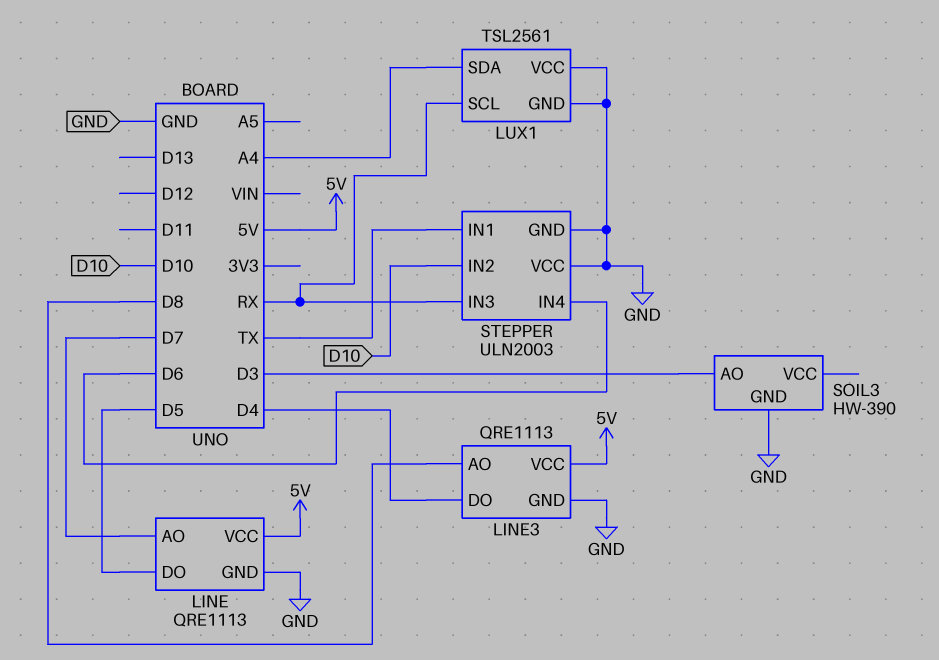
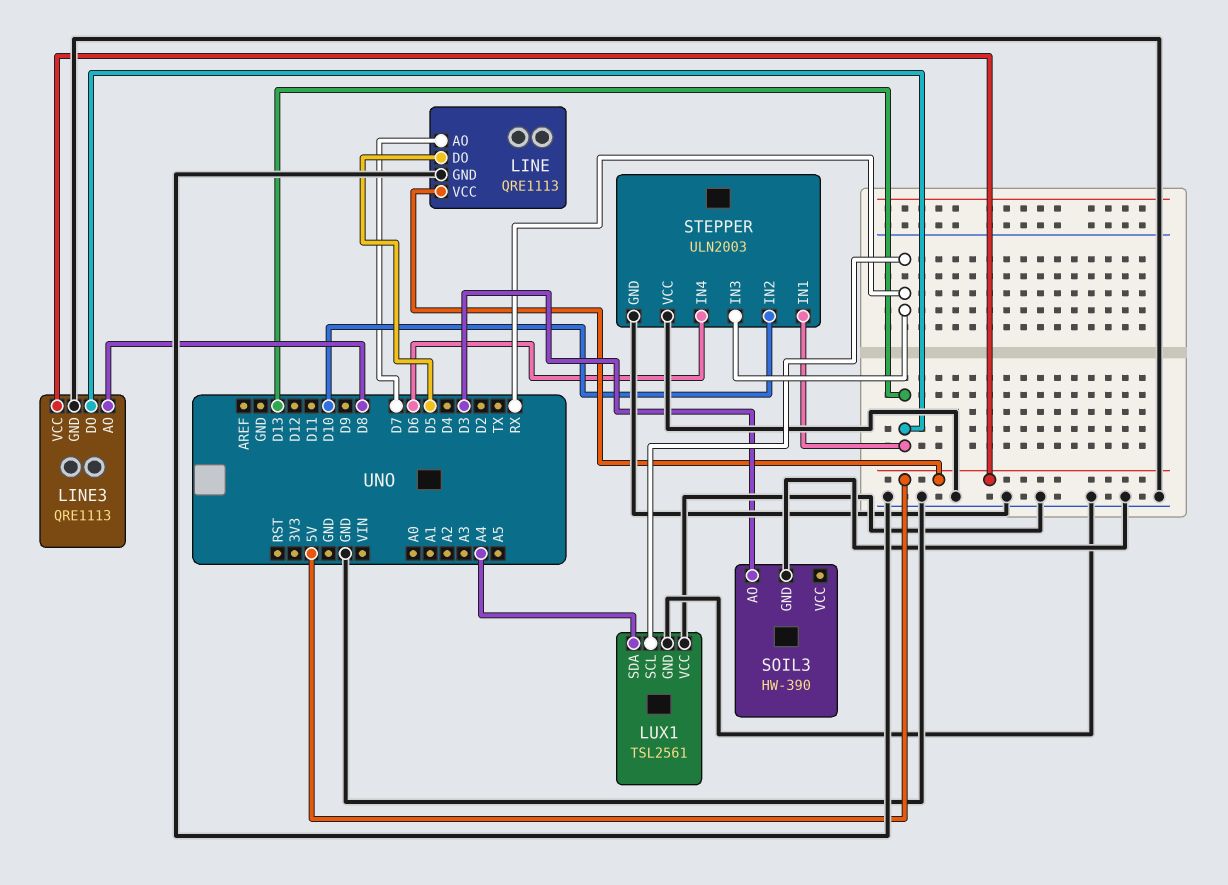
LINE3 pin DO: D4 -> D13
STEPPER pin IN1: TX -> D13

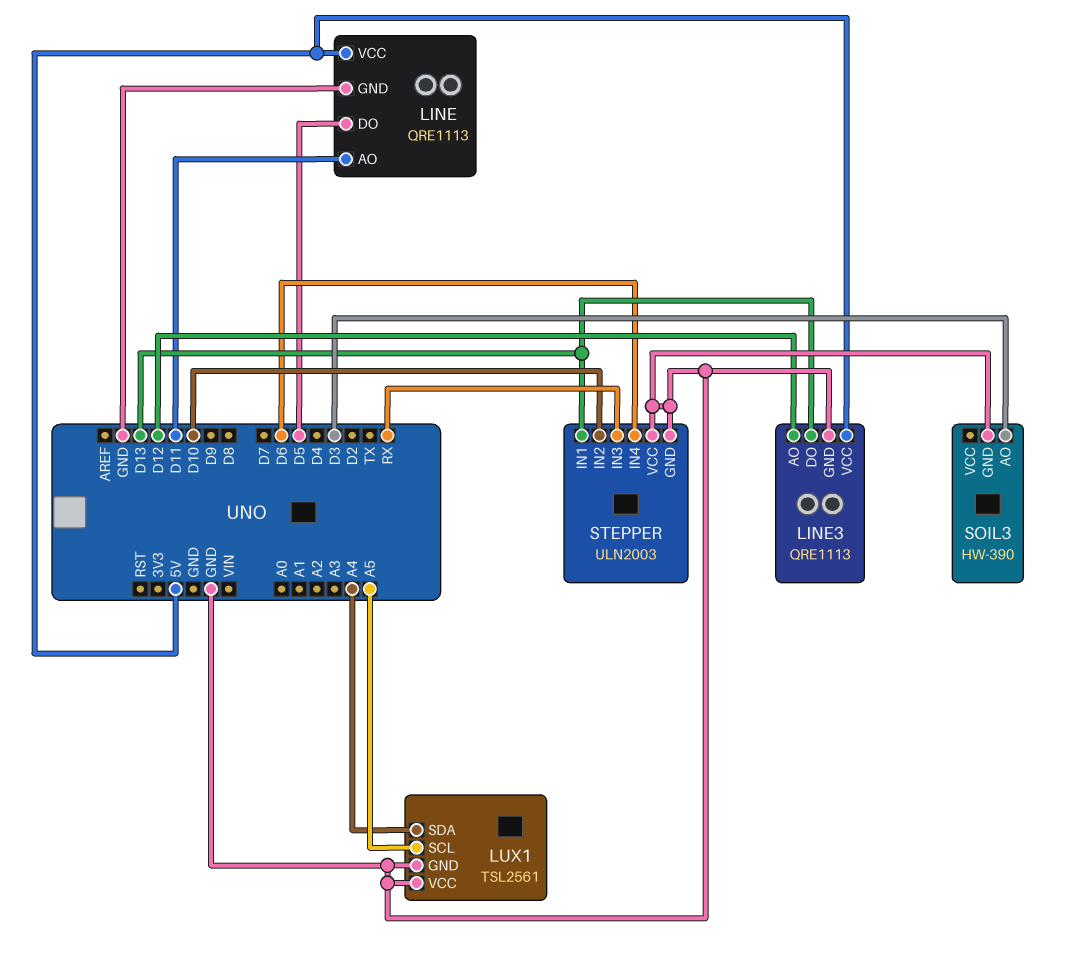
LINE pin AO: D7 -> D11
LINE3 pin AO: D8 -> D12
LUX1 pin SCL: RX -> A5

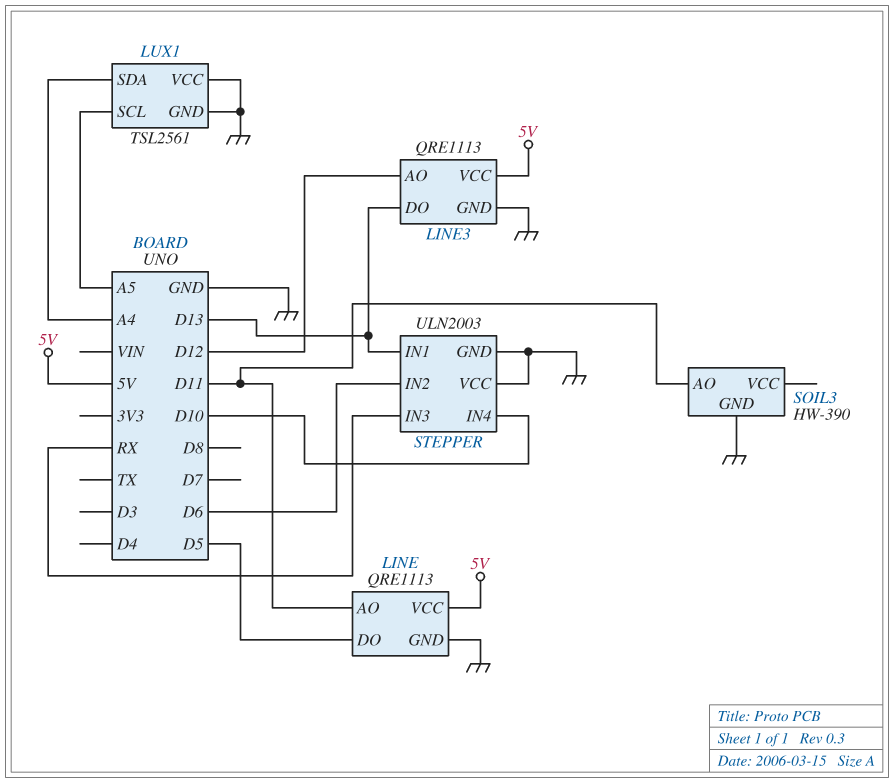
SOIL3 pin AO: D3 -> D11
STEPPER pin IN2: D10 -> D6
STEPPER pin IN4: D6 -> D10

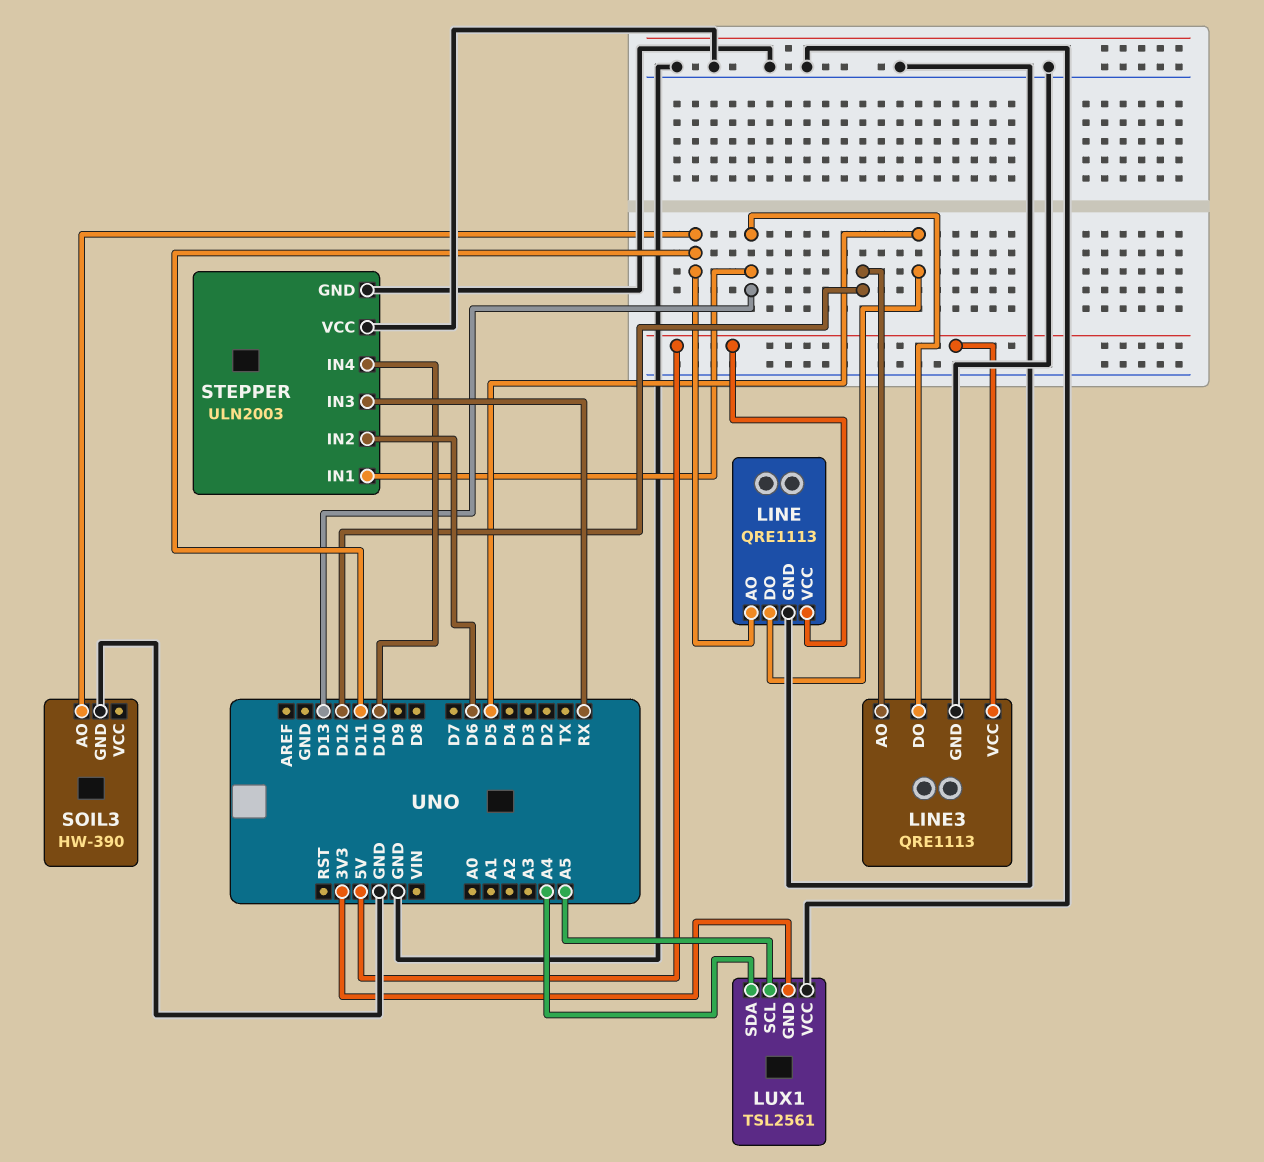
LUX1 pin GND: GND -> 3V3

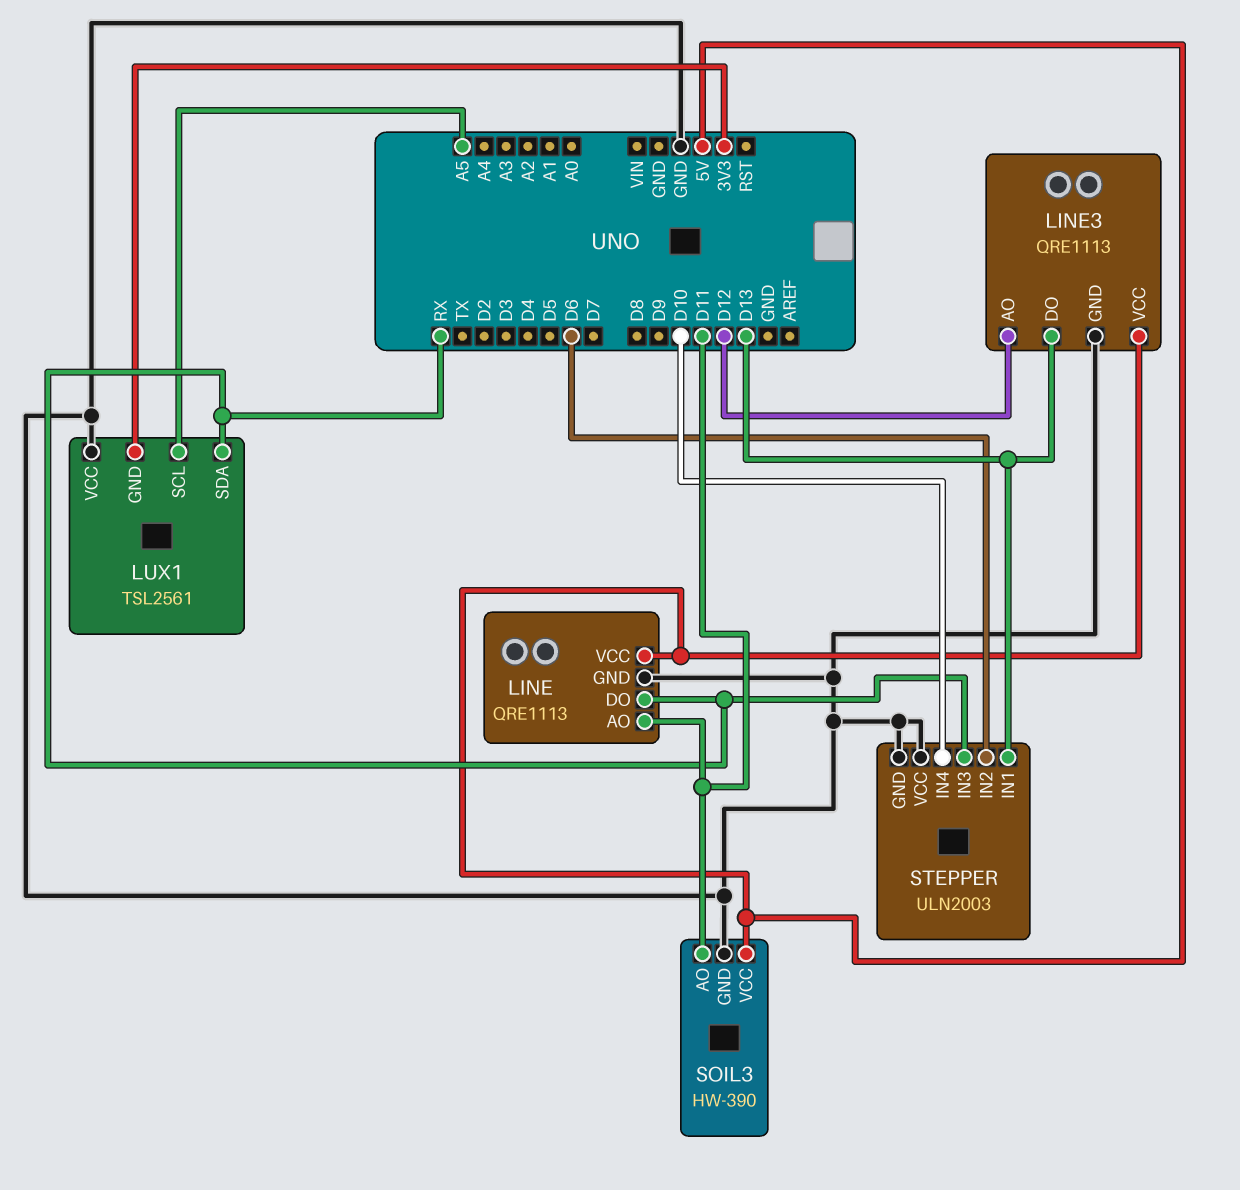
LINE pin DO: D5 -> RX
LUX1 pin SDA: A4 -> RX
SOIL3 pin VCC: none -> 5V

